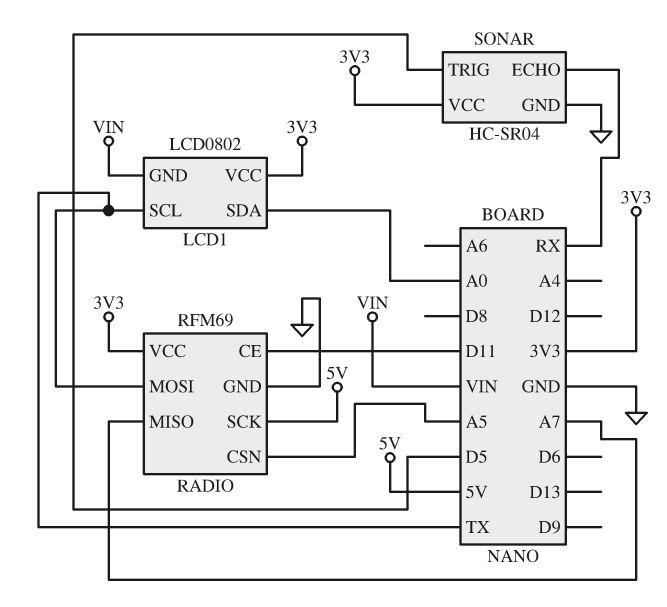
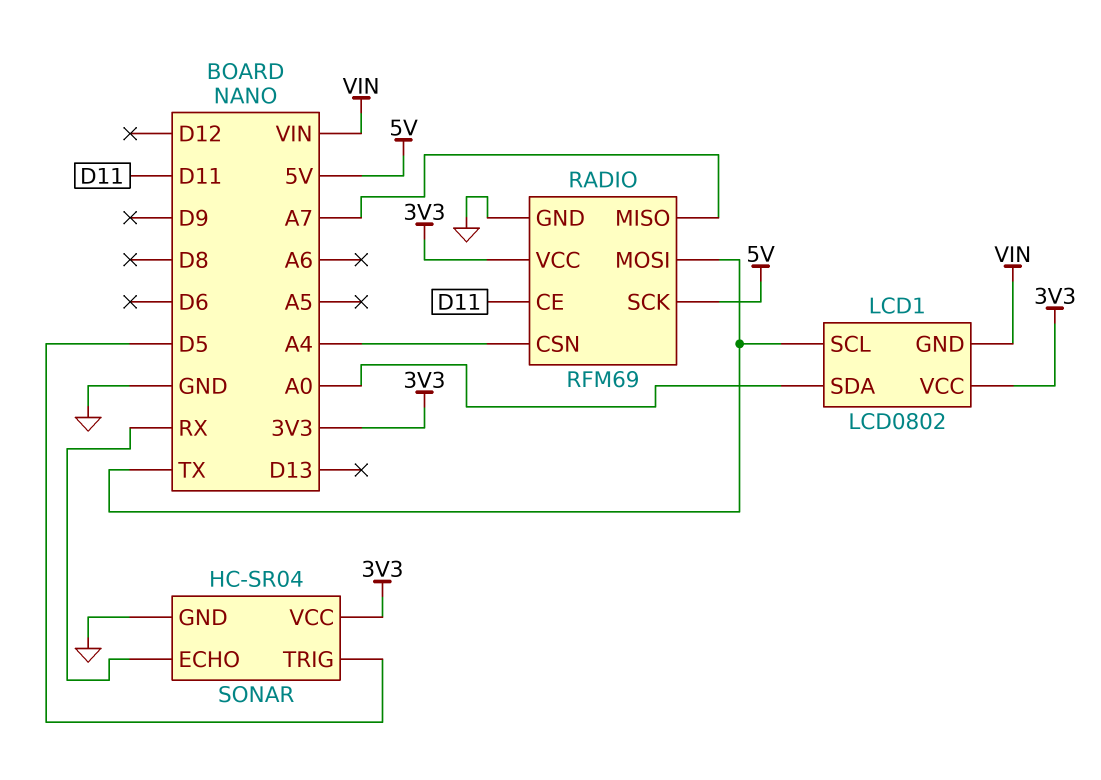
RADIO pin CSN: A5 -> A4

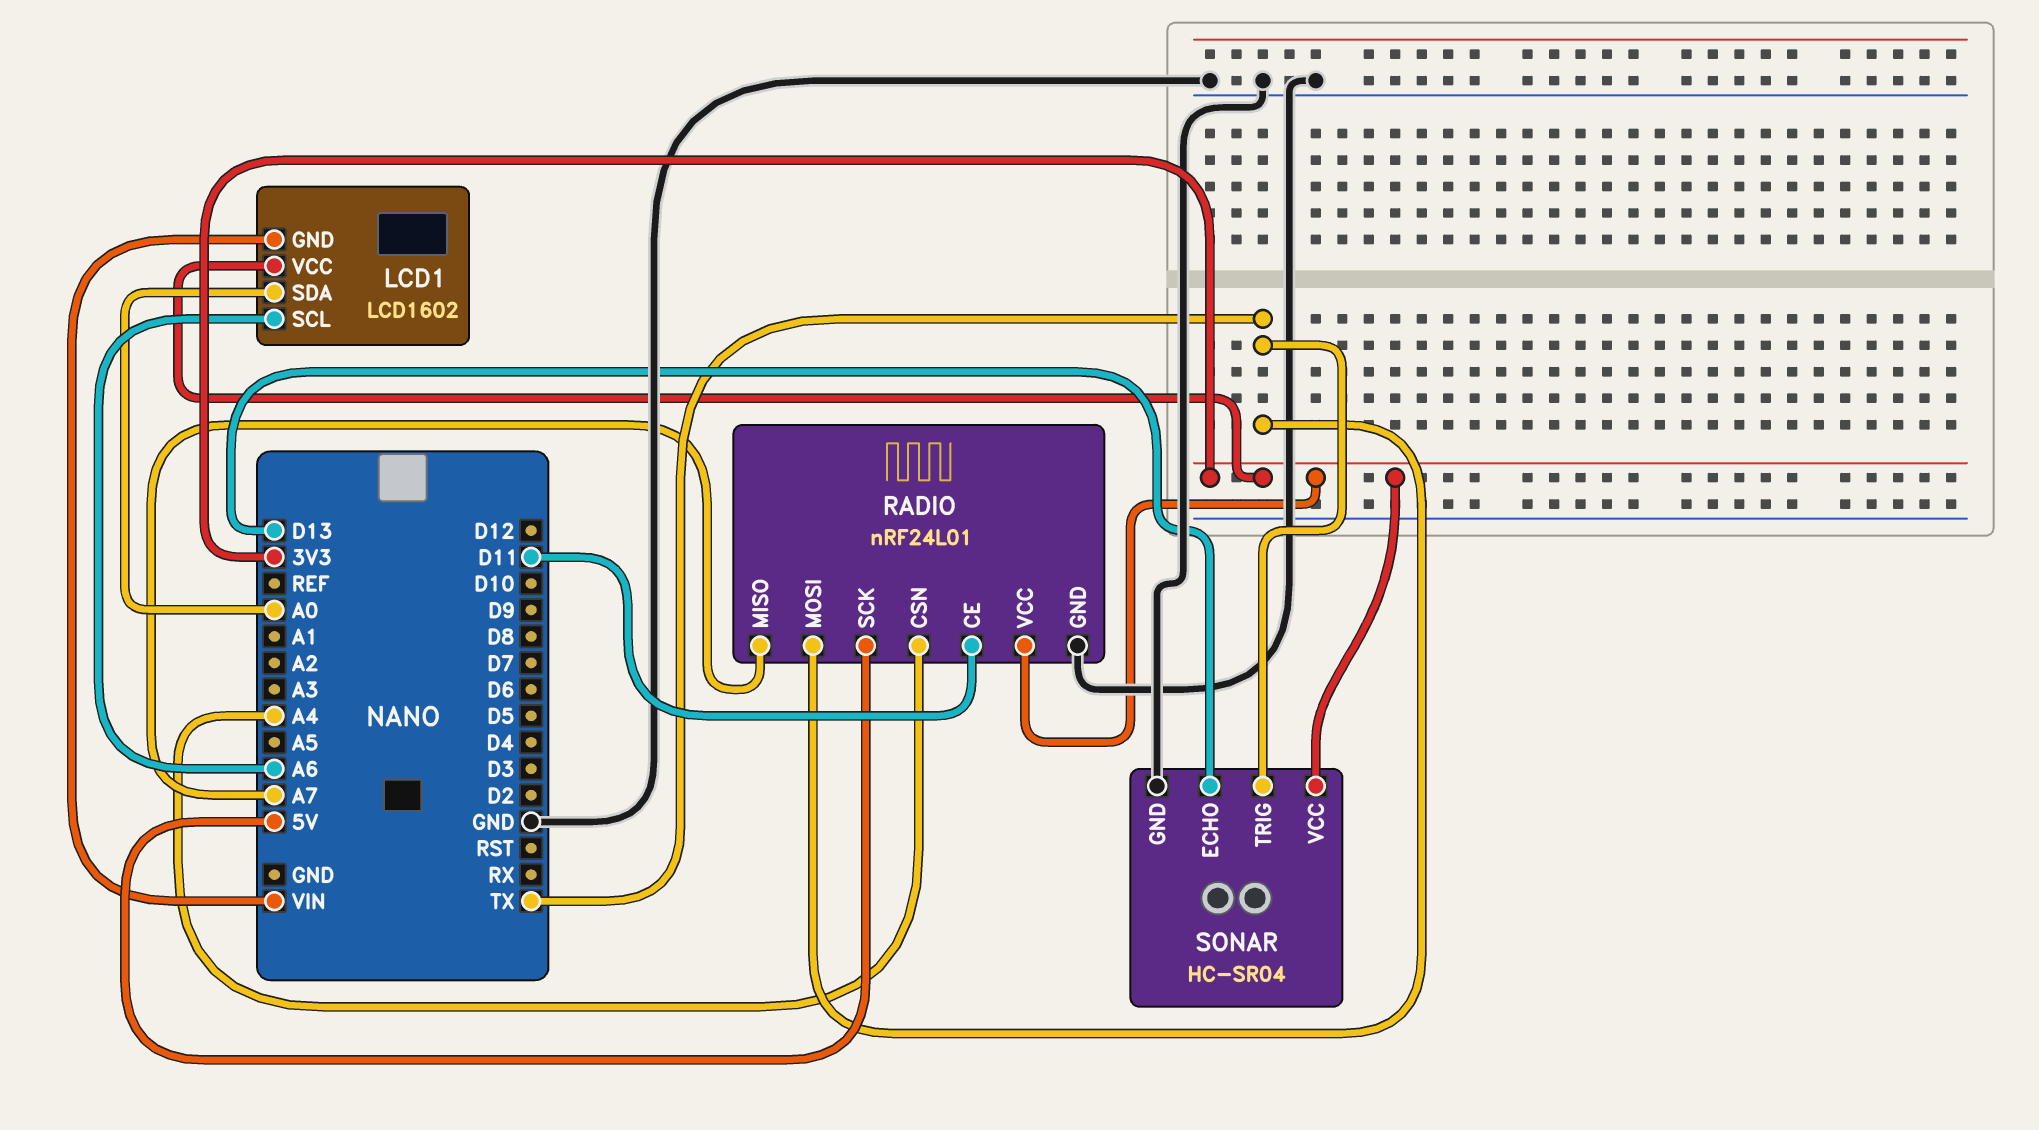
LCD1: LCD0802 -> LCD1602
LCD1 pin SCL: TX -> A6
RADIO: RFM69 -> nRF24L01
SONAR pin ECHO: RX -> D13
SONAR pin TRIG: D5 -> TX

